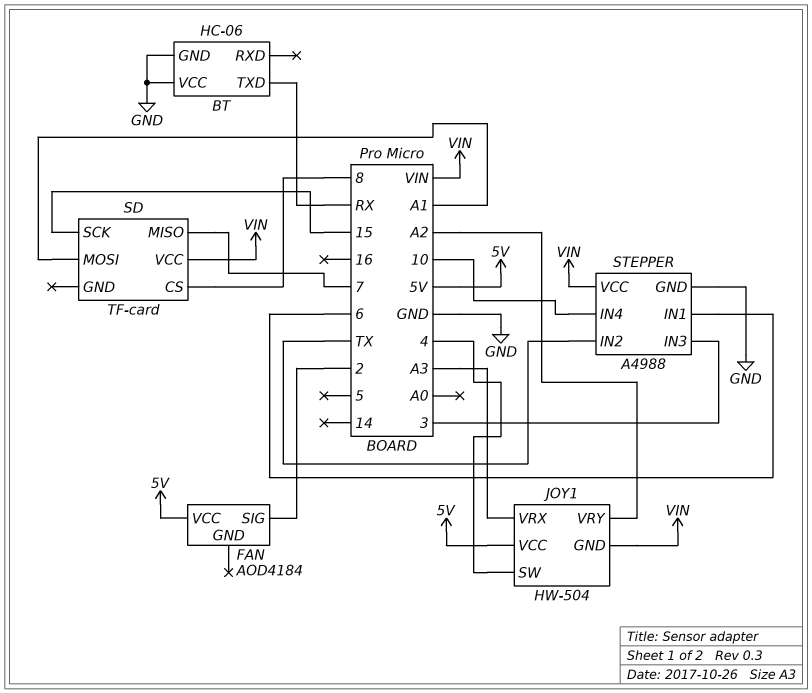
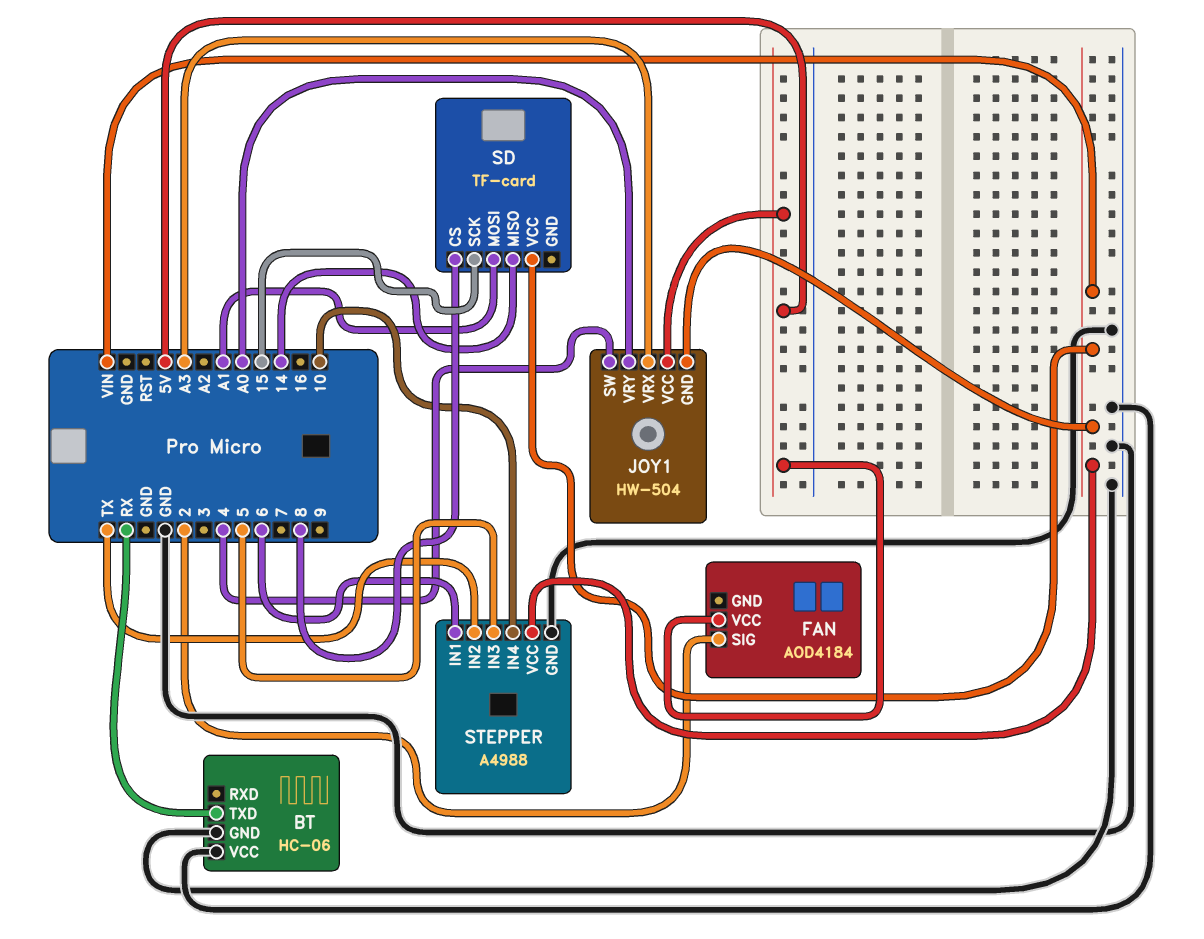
JOY1 pin VRY: A2 -> A0
SD pin MISO: 7 -> 14
STEPPER pin IN3: 3 -> 5

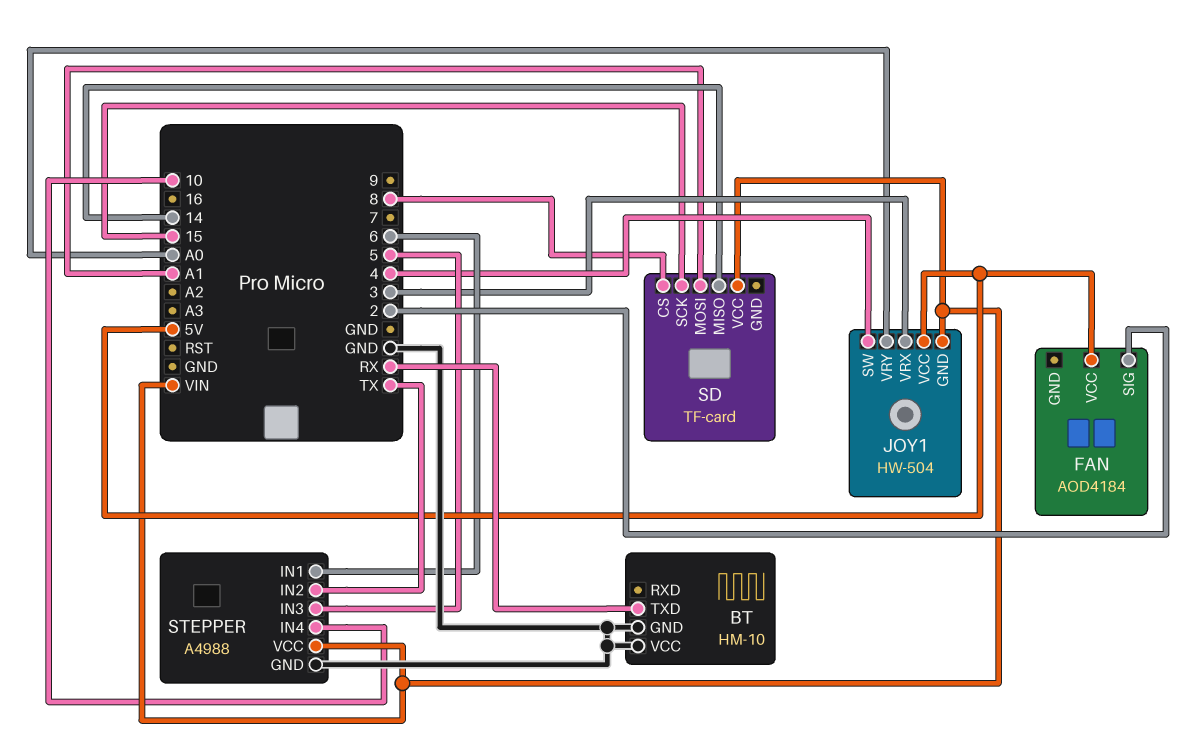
BT: HC-06 -> HM-10
JOY1 pin VRX: A3 -> 3

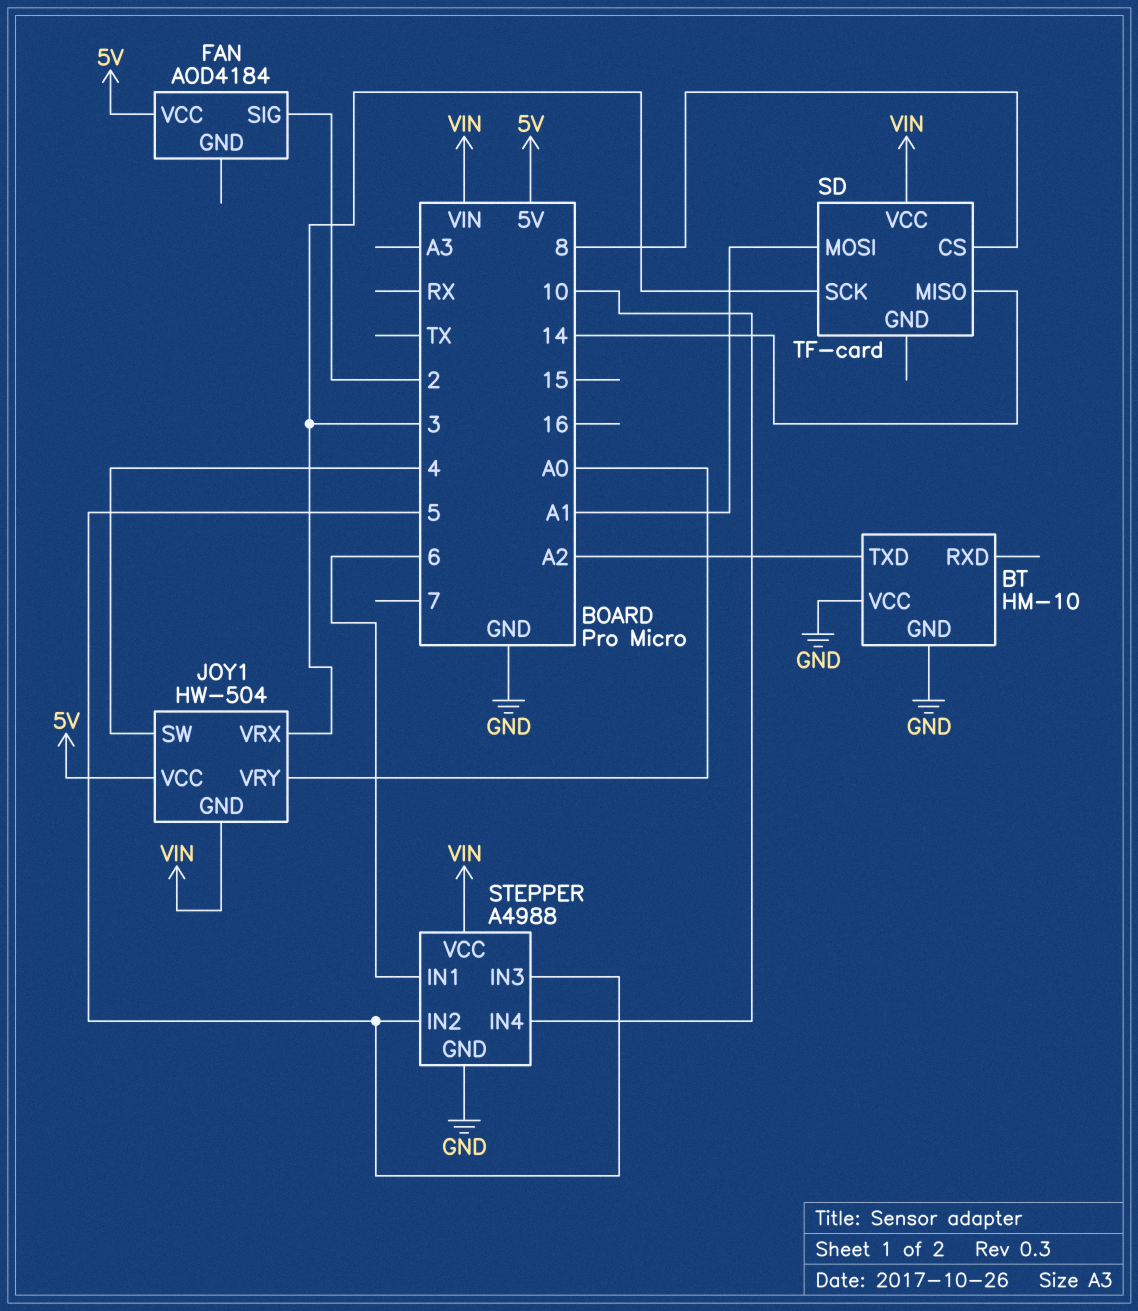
BT pin TXD: RX -> A2
SD pin SCK: 15 -> 3
STEPPER pin IN2: TX -> 5

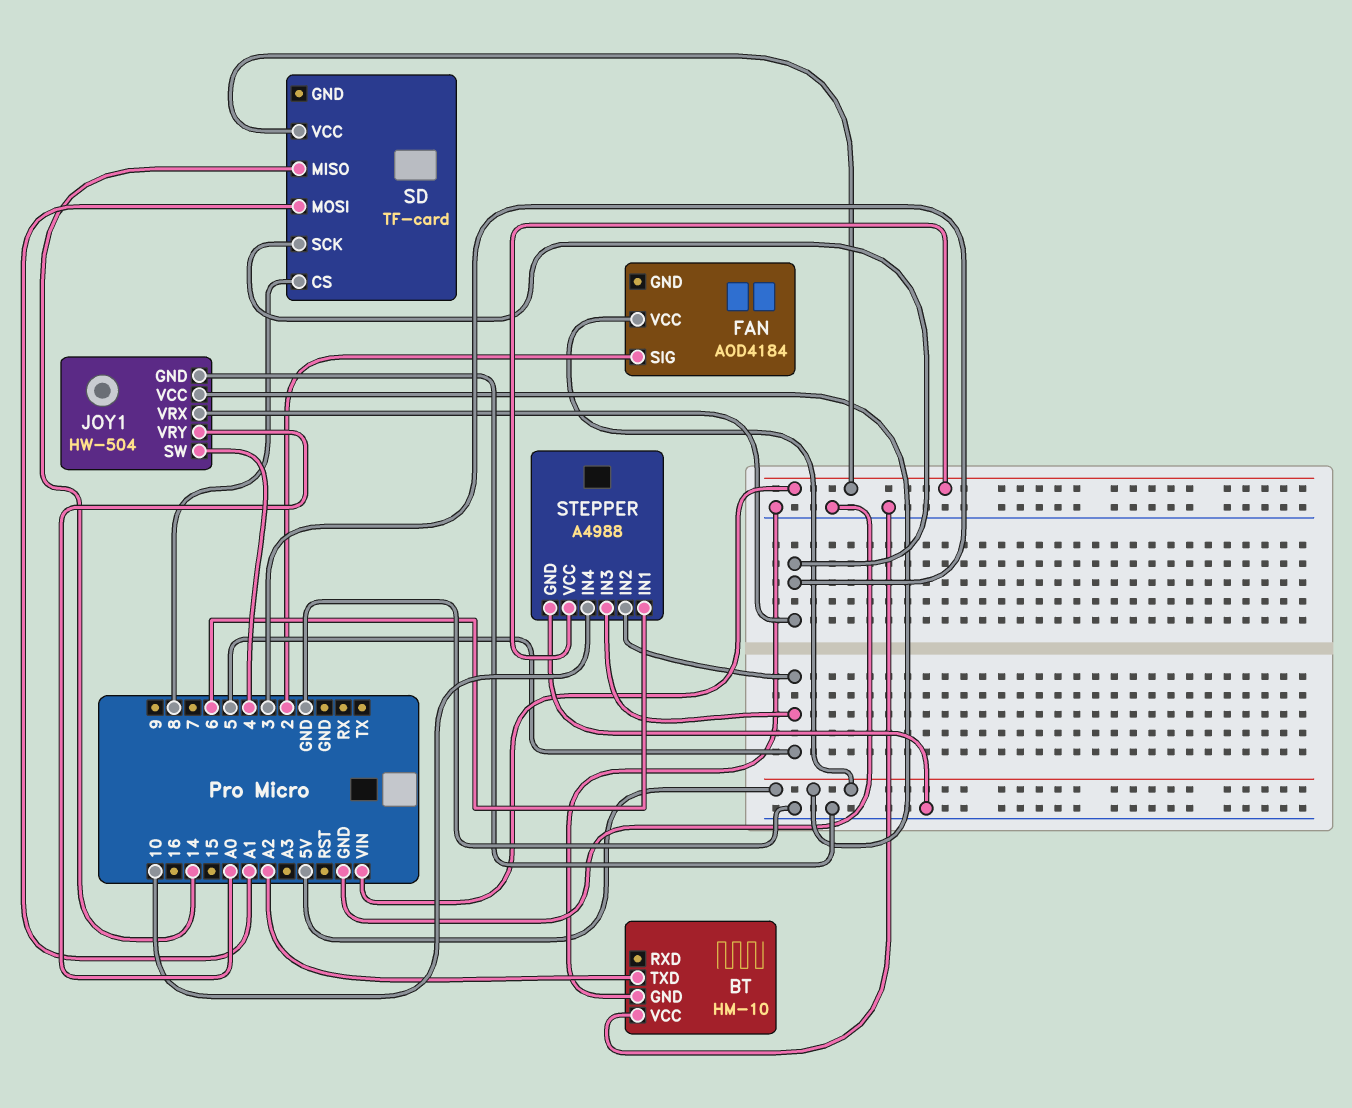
JOY1 pin GND: VIN -> GND

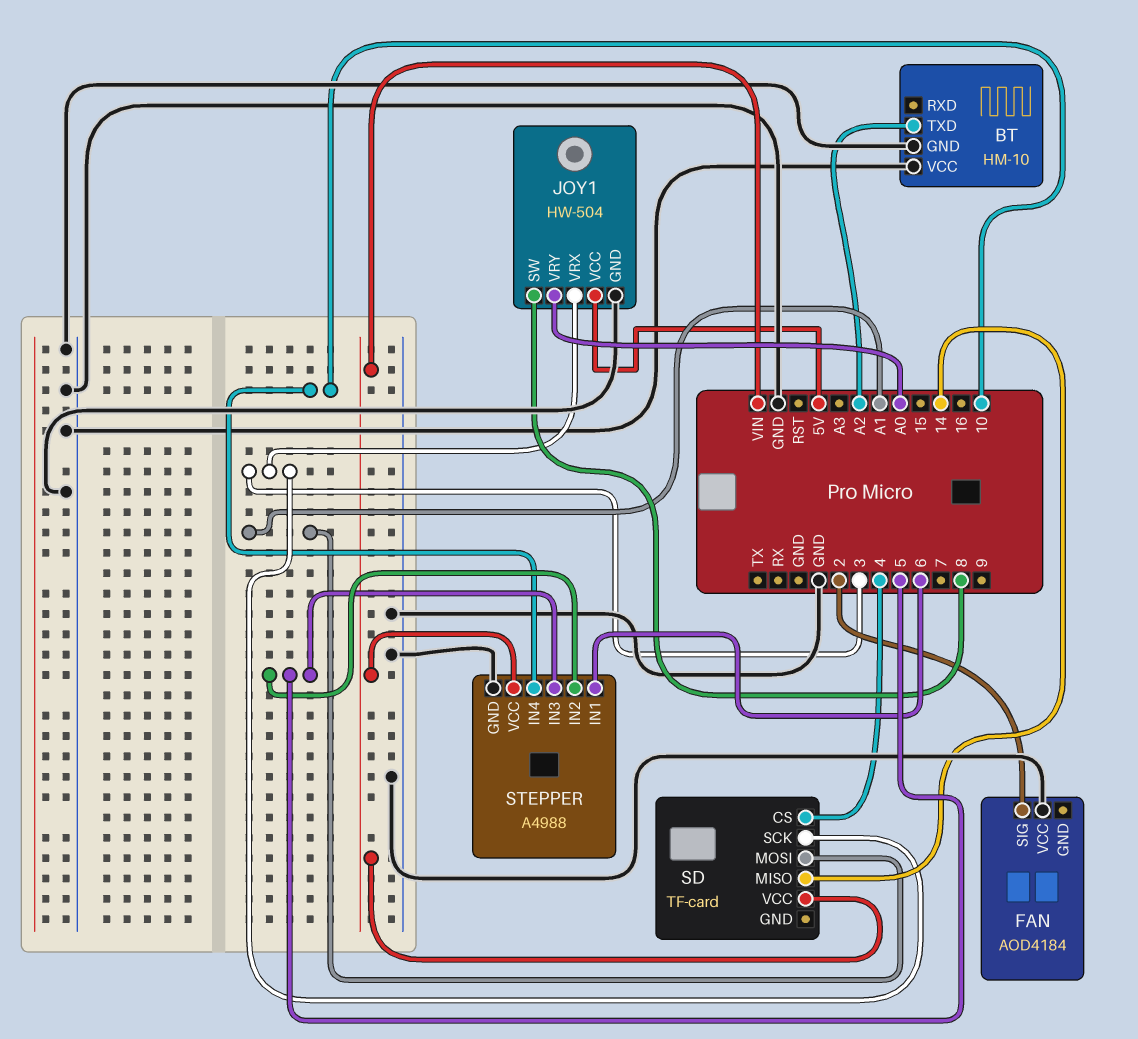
FAN pin VCC: 5V -> GND
JOY1 pin SW: 4 -> 8
SD pin CS: 8 -> 4

